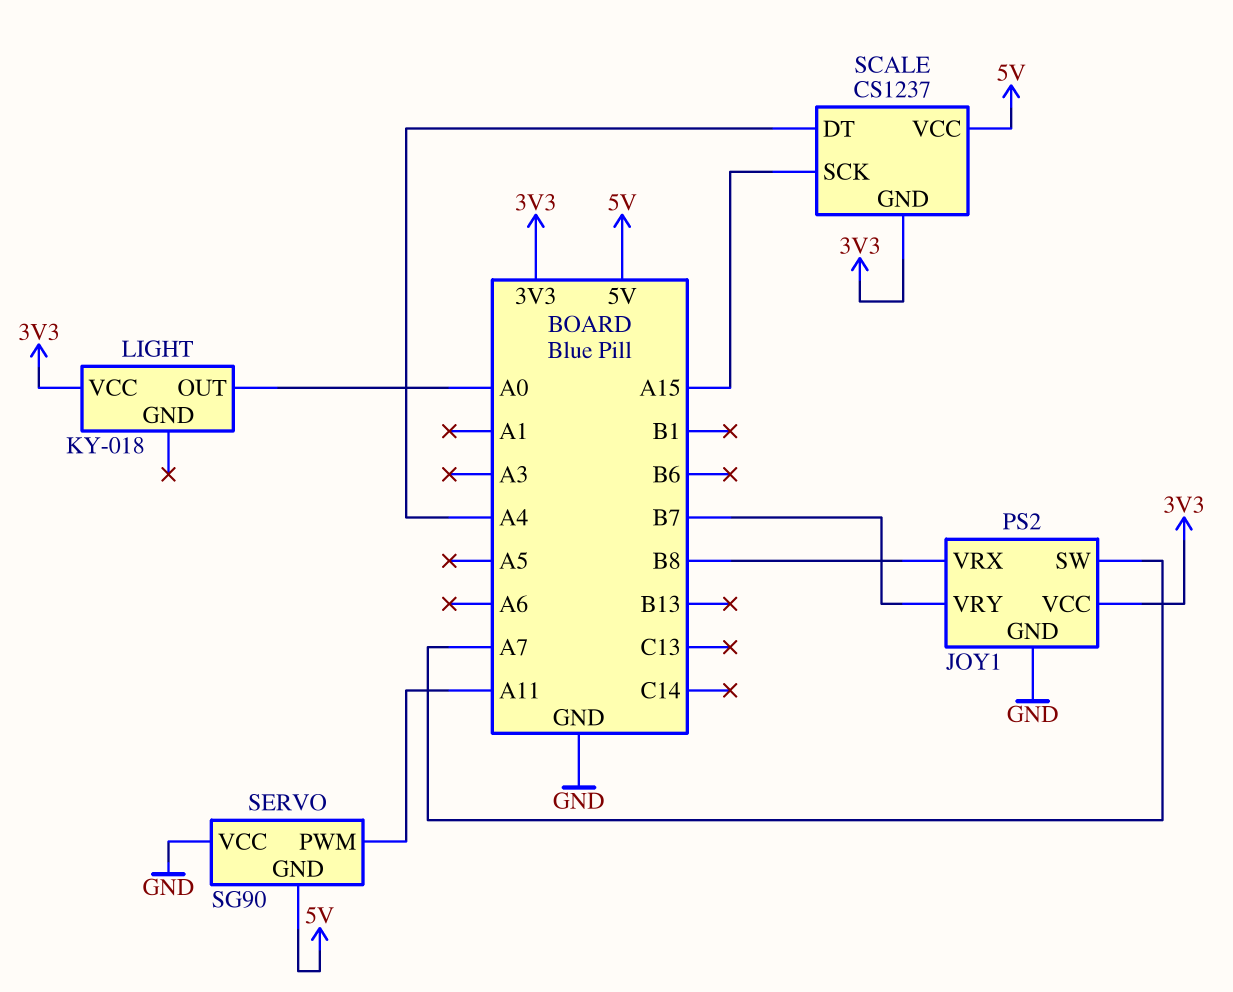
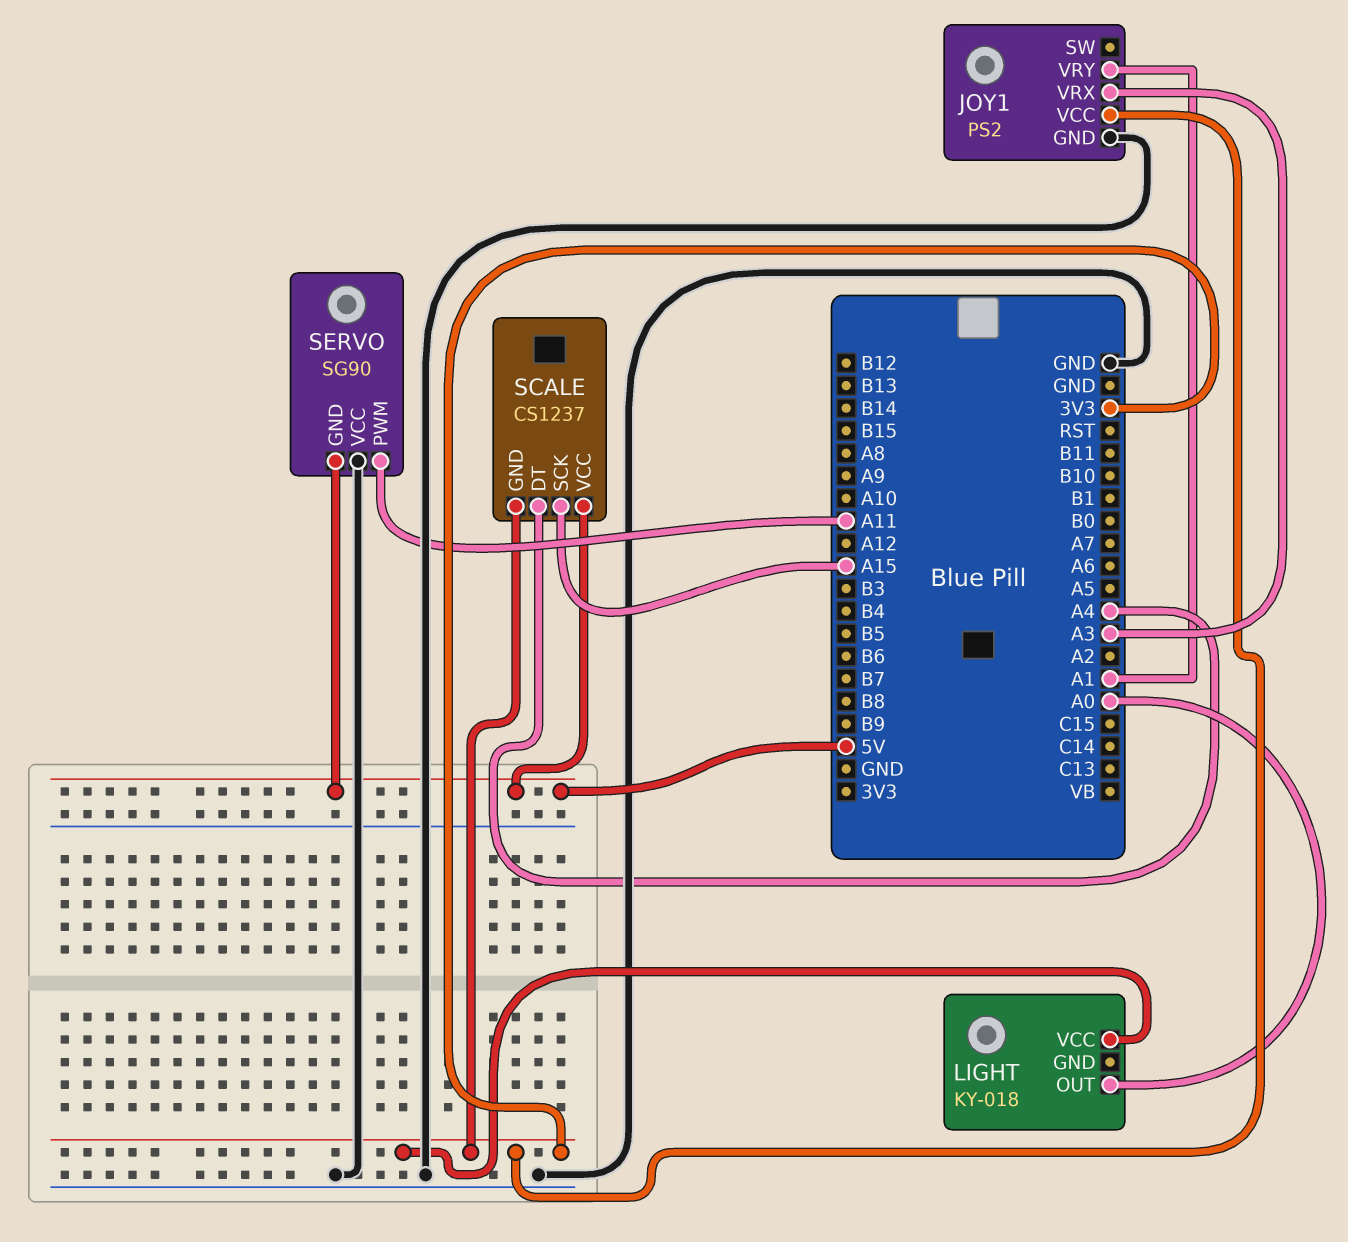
JOY1 pin SW: A7 -> none
JOY1 pin VRX: B8 -> A3
JOY1 pin VRY: B7 -> A1

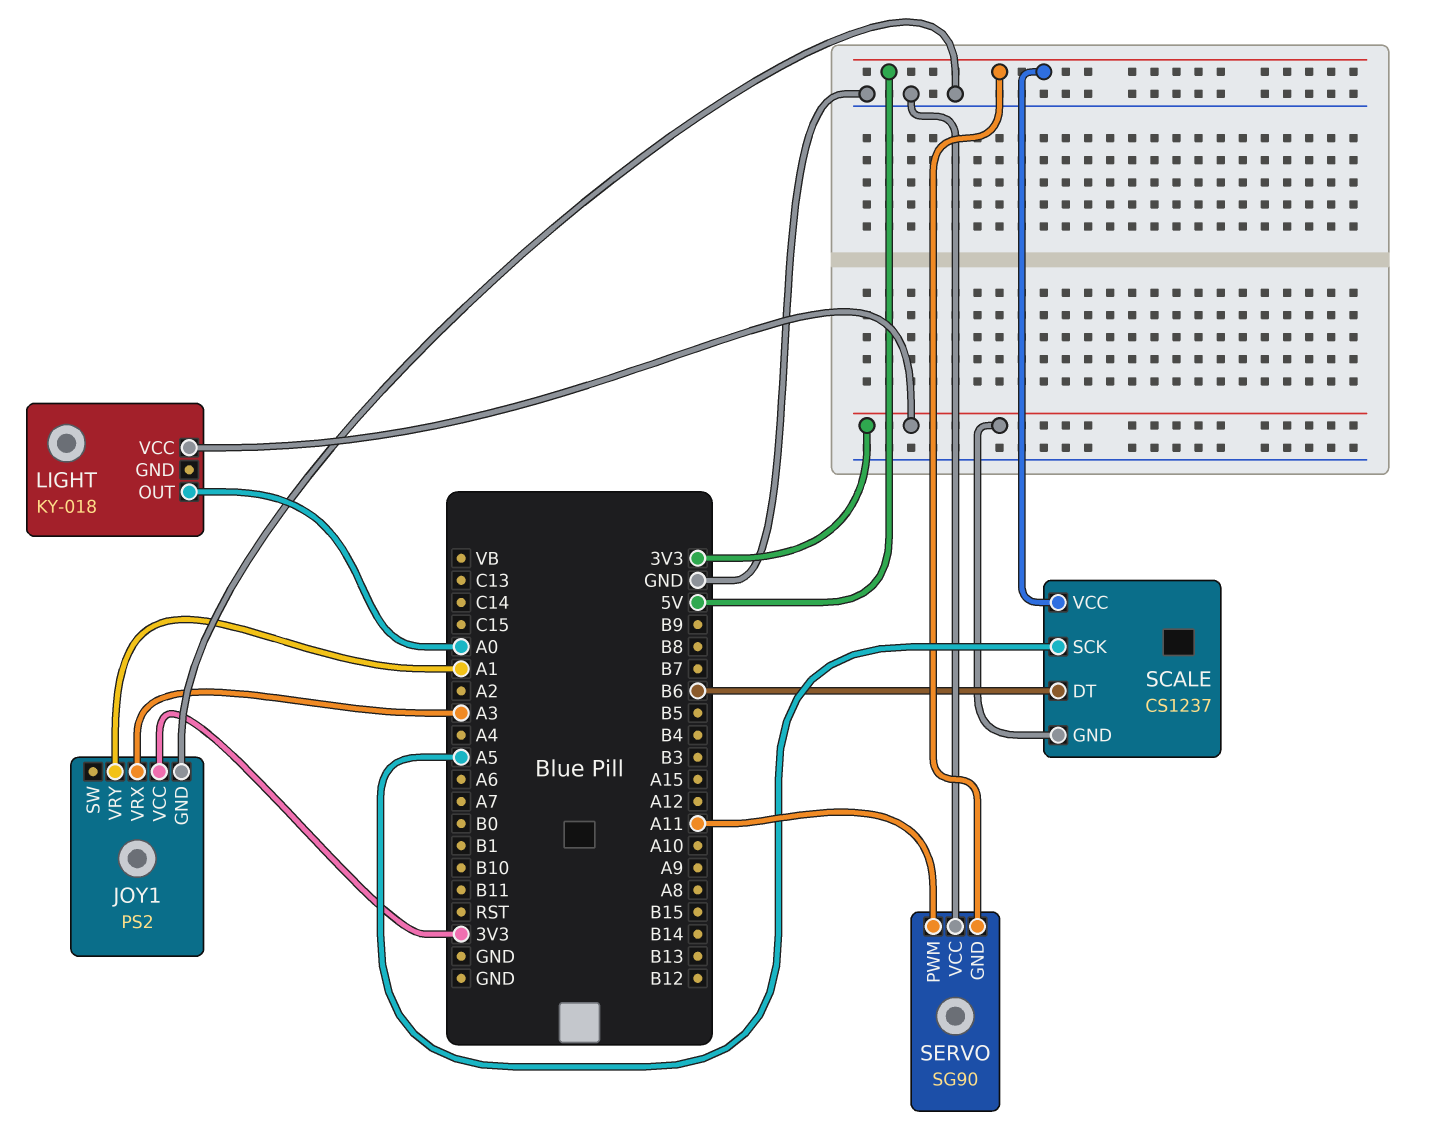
SCALE pin DT: A4 -> B6
SCALE pin SCK: A15 -> A5

